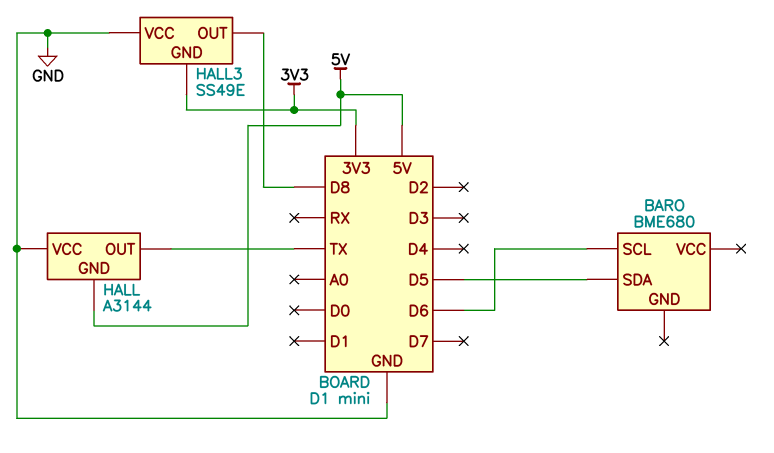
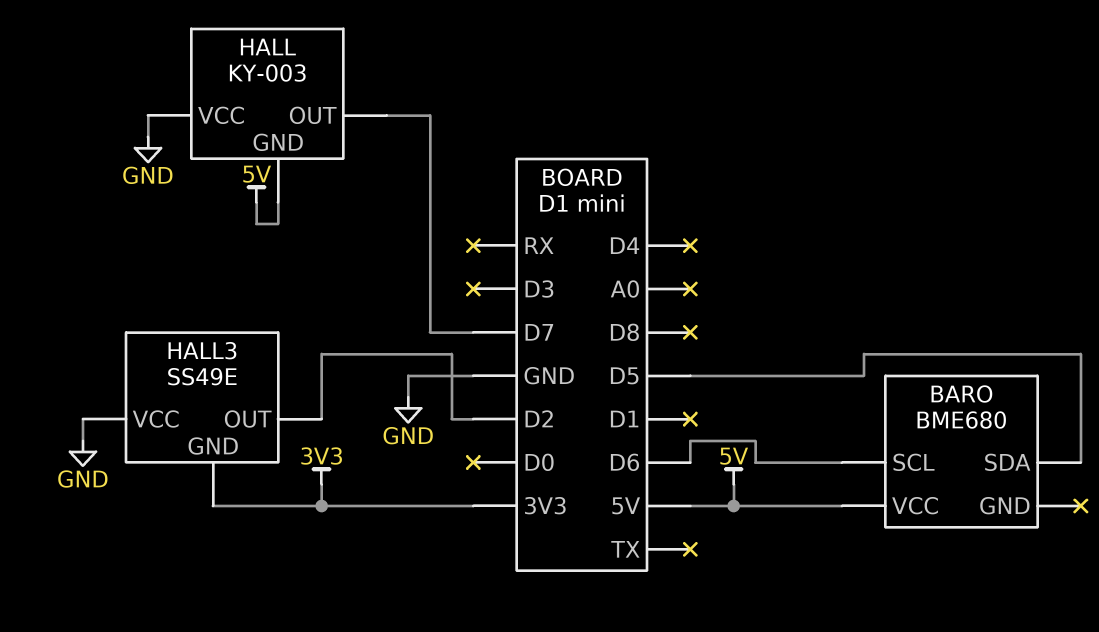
BARO pin VCC: none -> 5V
HALL: A3144 -> KY-003
HALL pin OUT: TX -> D7
HALL3 pin OUT: D8 -> D2

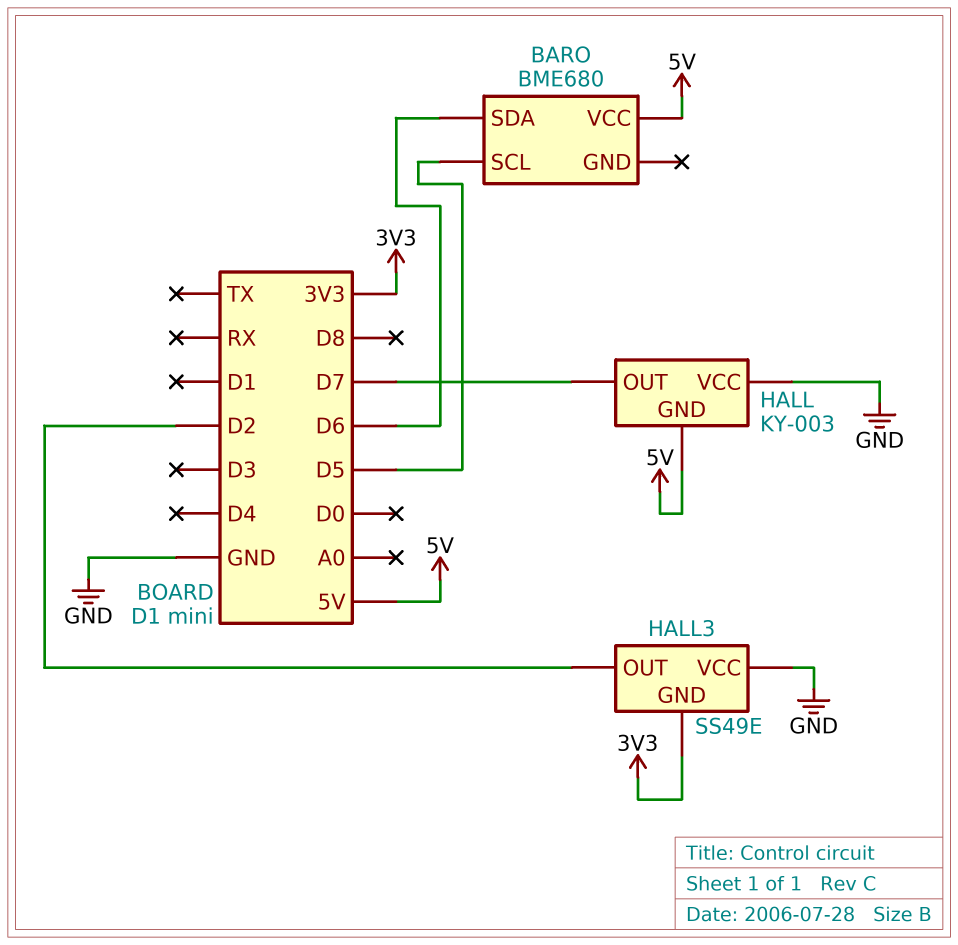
BARO pin SCL: D6 -> D5
BARO pin SDA: D5 -> D6

